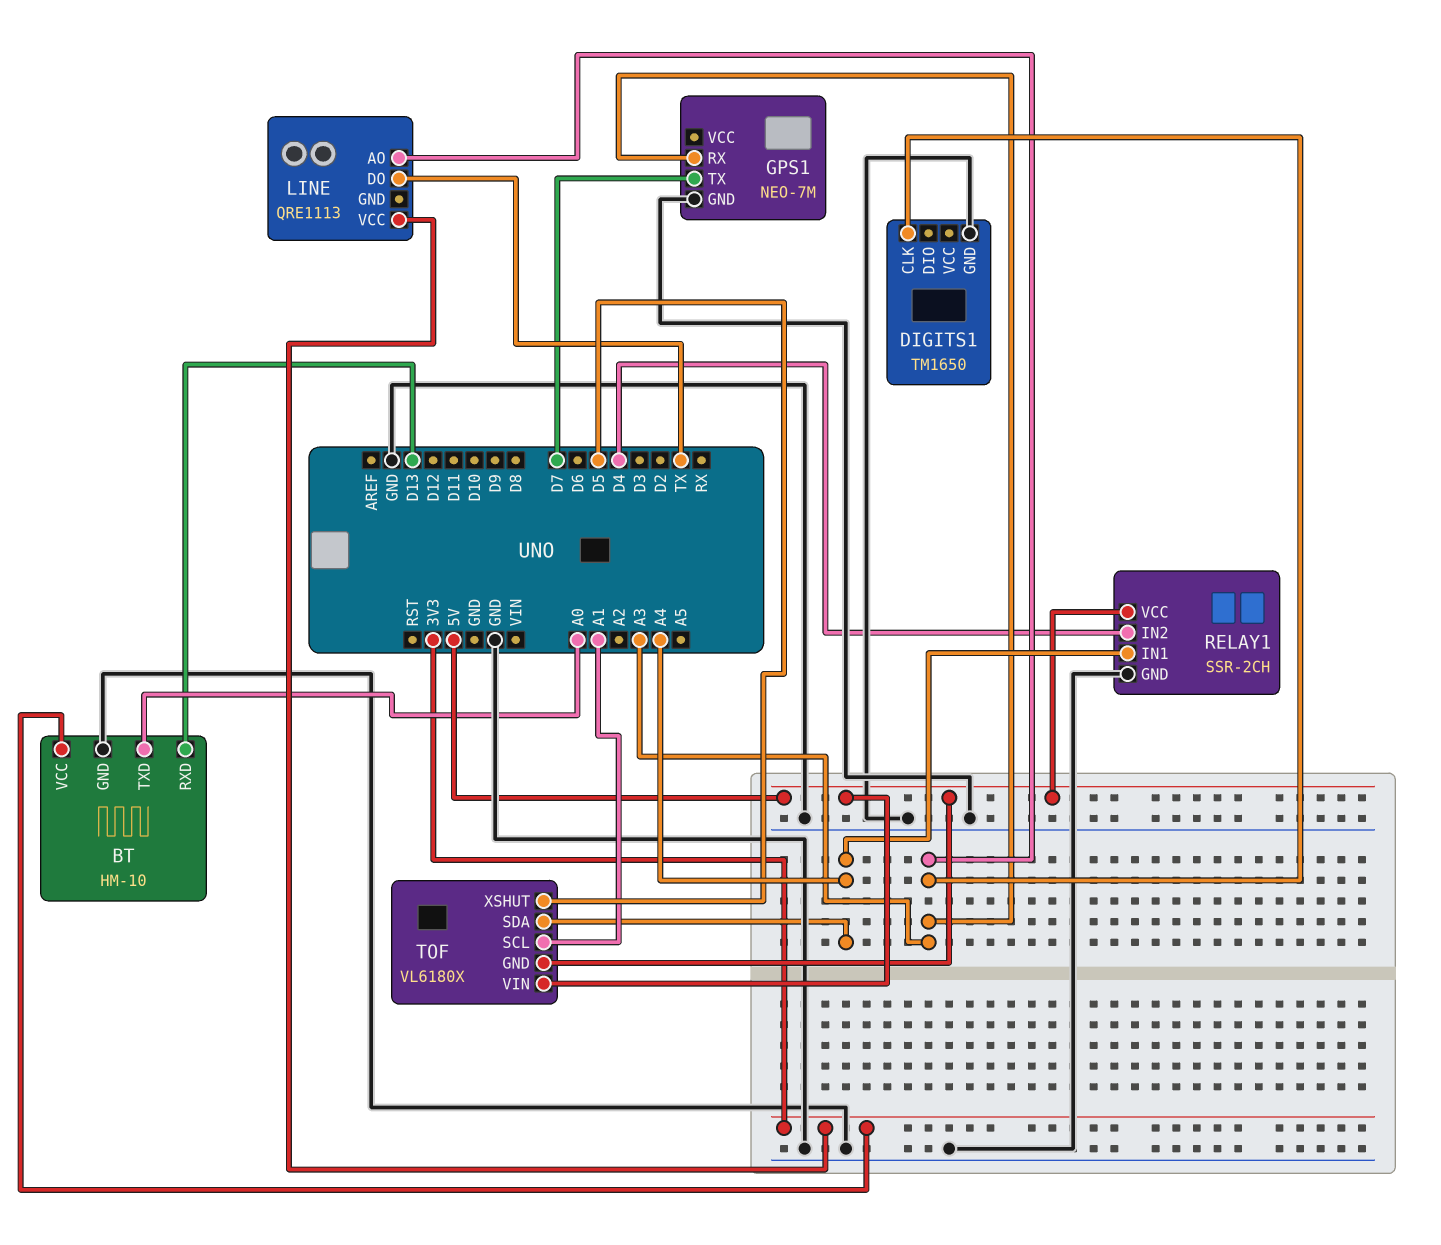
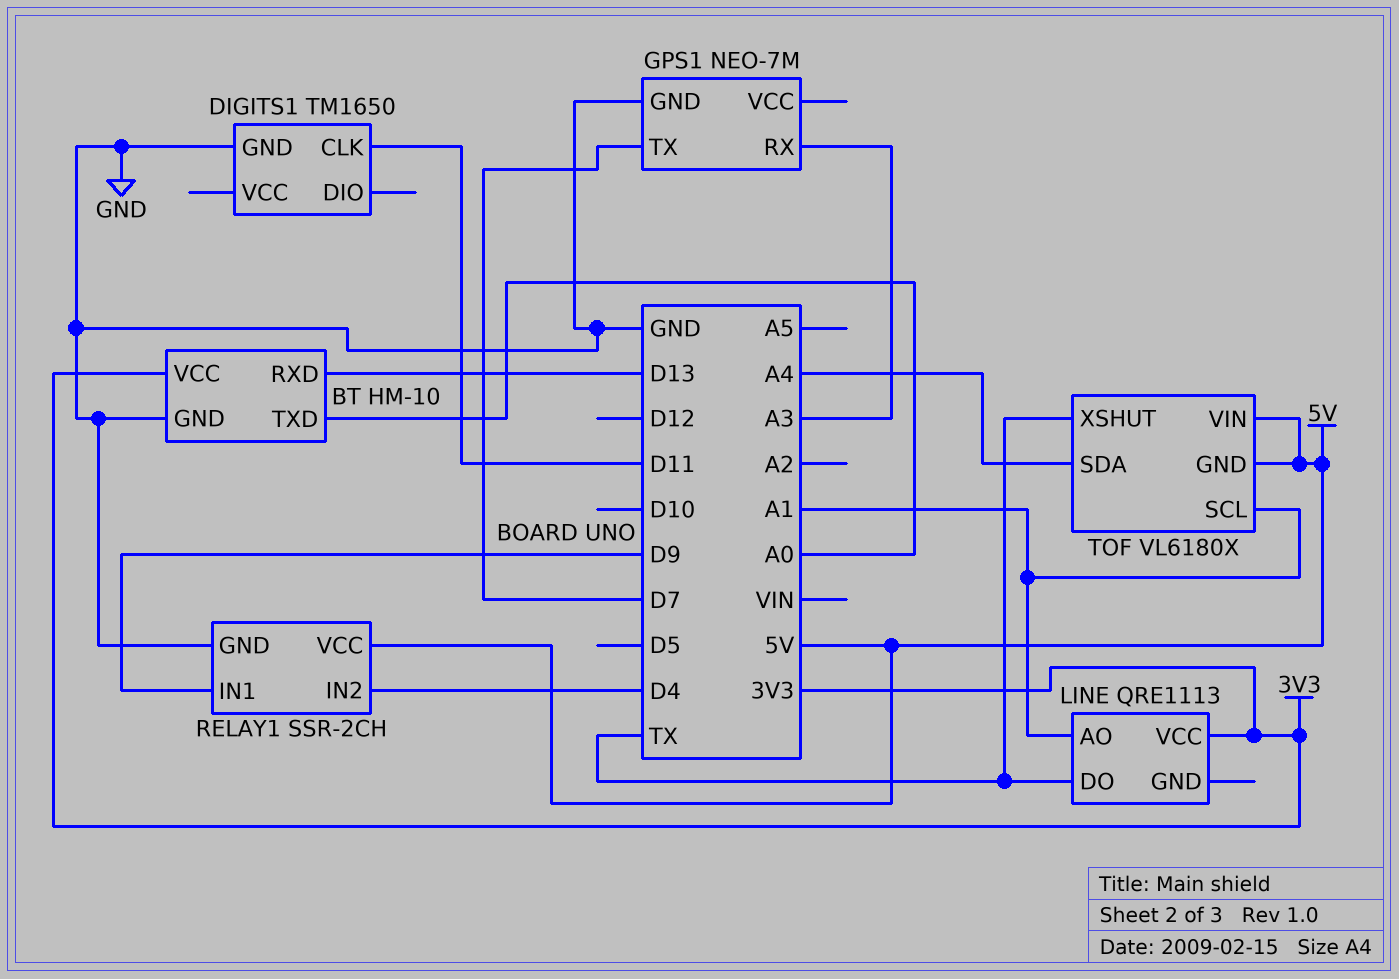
DIGITS1 pin CLK: A3 -> D11
LINE pin AO: A3 -> A1
RELAY1 pin IN1: A4 -> D9
TOF pin XSHUT: D5 -> TX

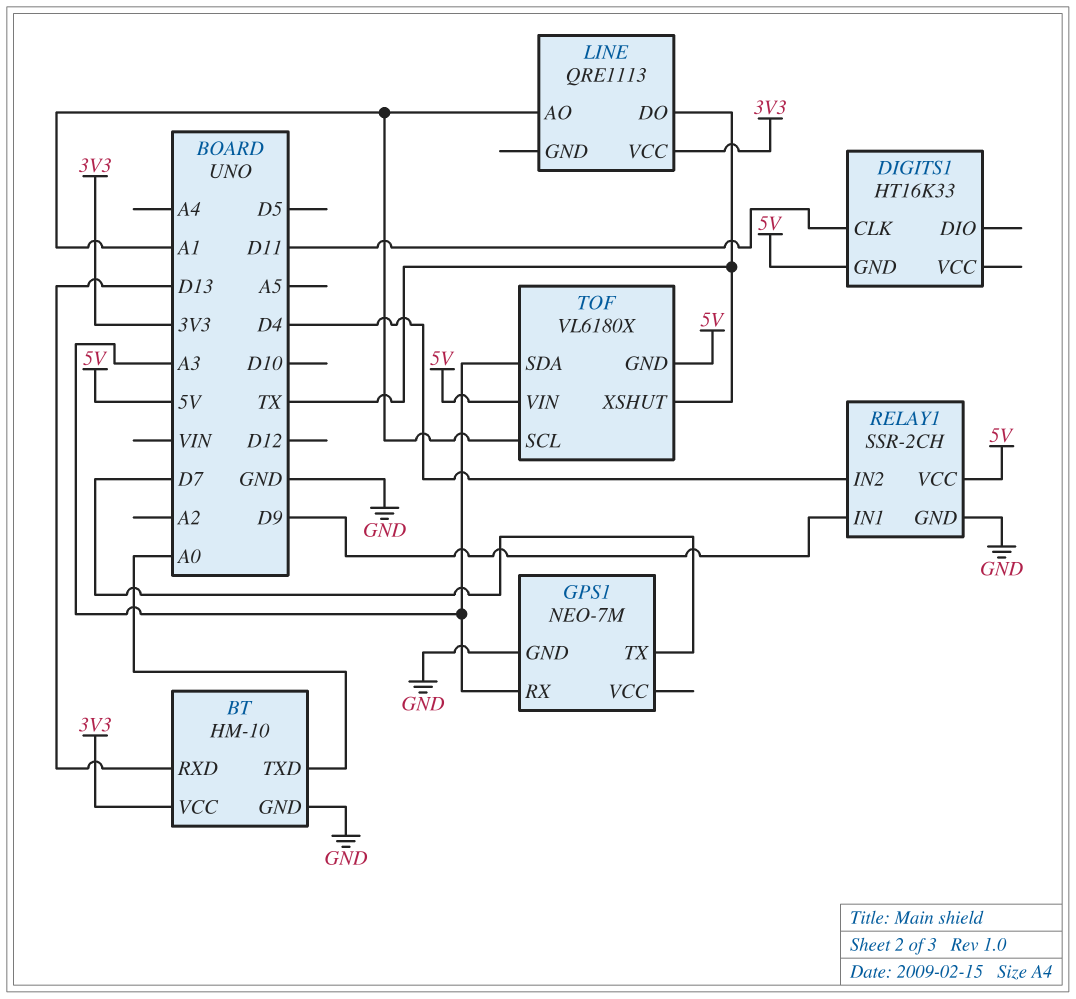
DIGITS1: TM1650 -> HT16K33
DIGITS1 pin GND: GND -> 5V
TOF pin SDA: A4 -> A3

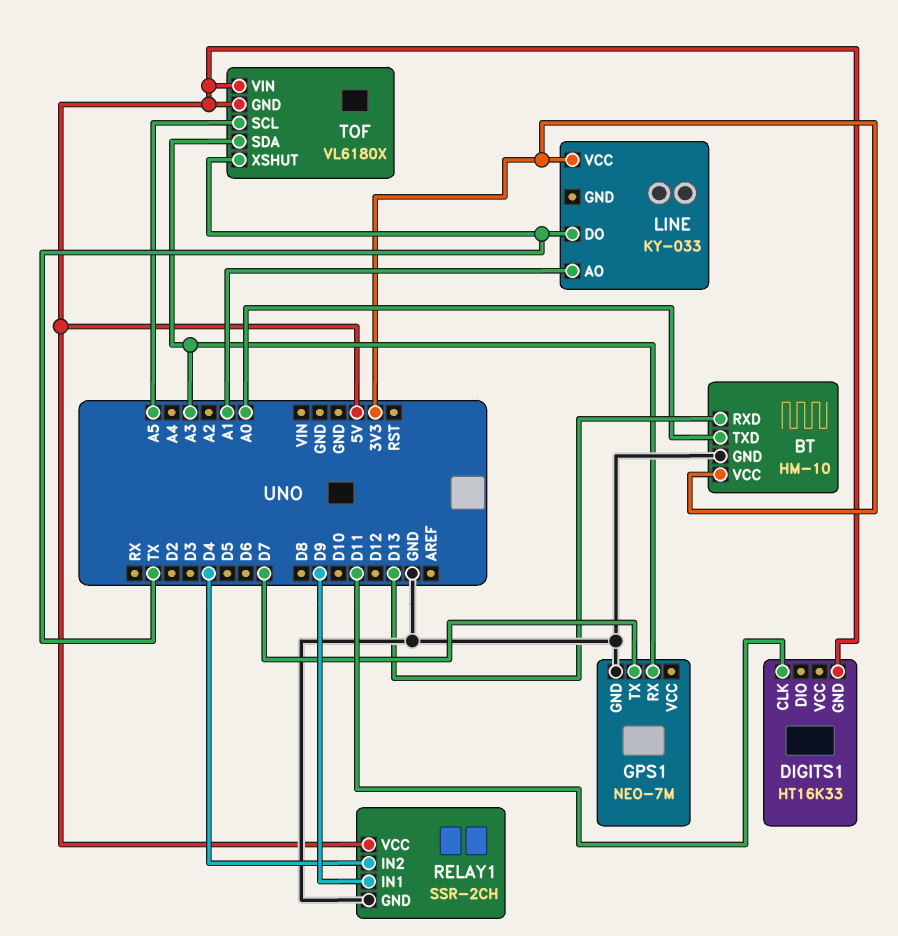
LINE: QRE1113 -> KY-033
TOF pin SCL: A1 -> A5

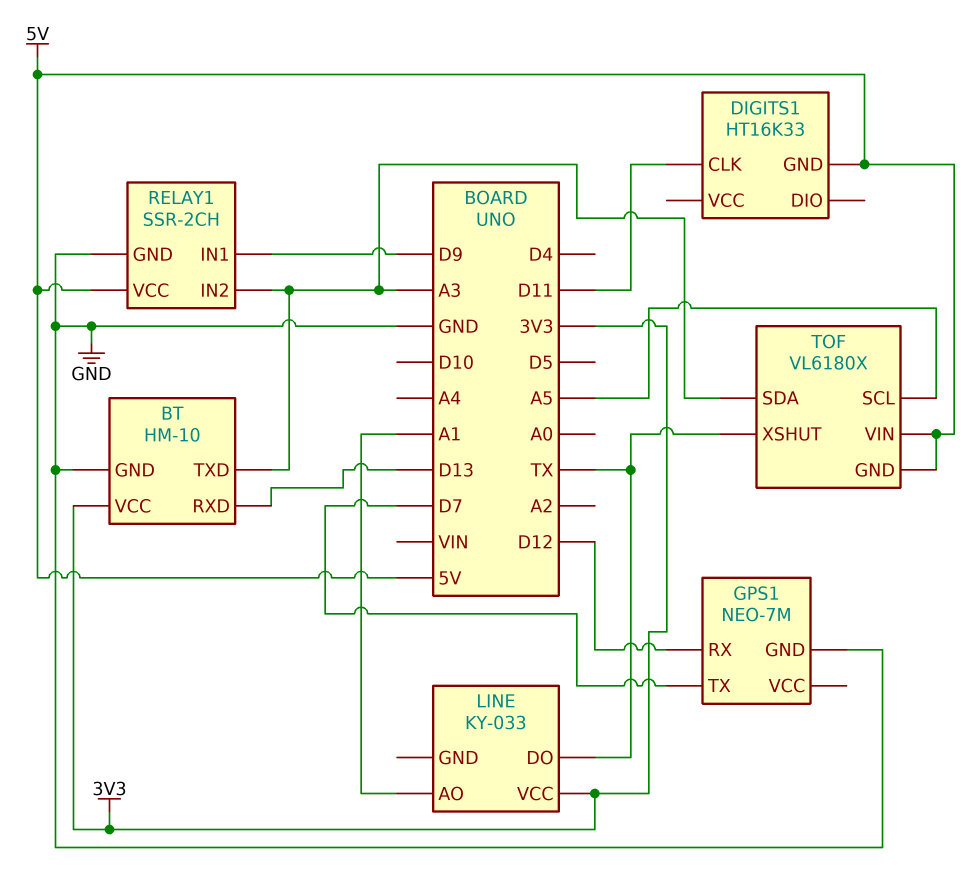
BT pin TXD: A0 -> A3
GPS1 pin RX: A3 -> D12
RELAY1 pin IN2: D4 -> A3

